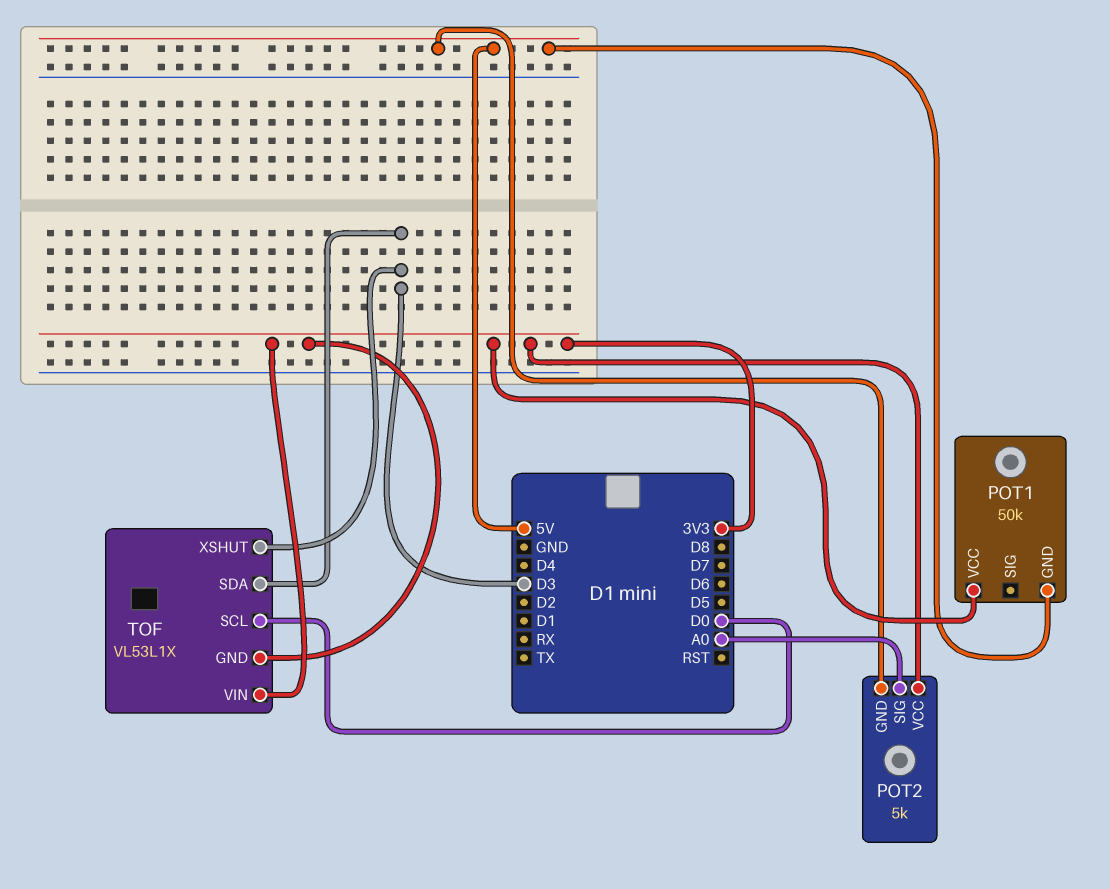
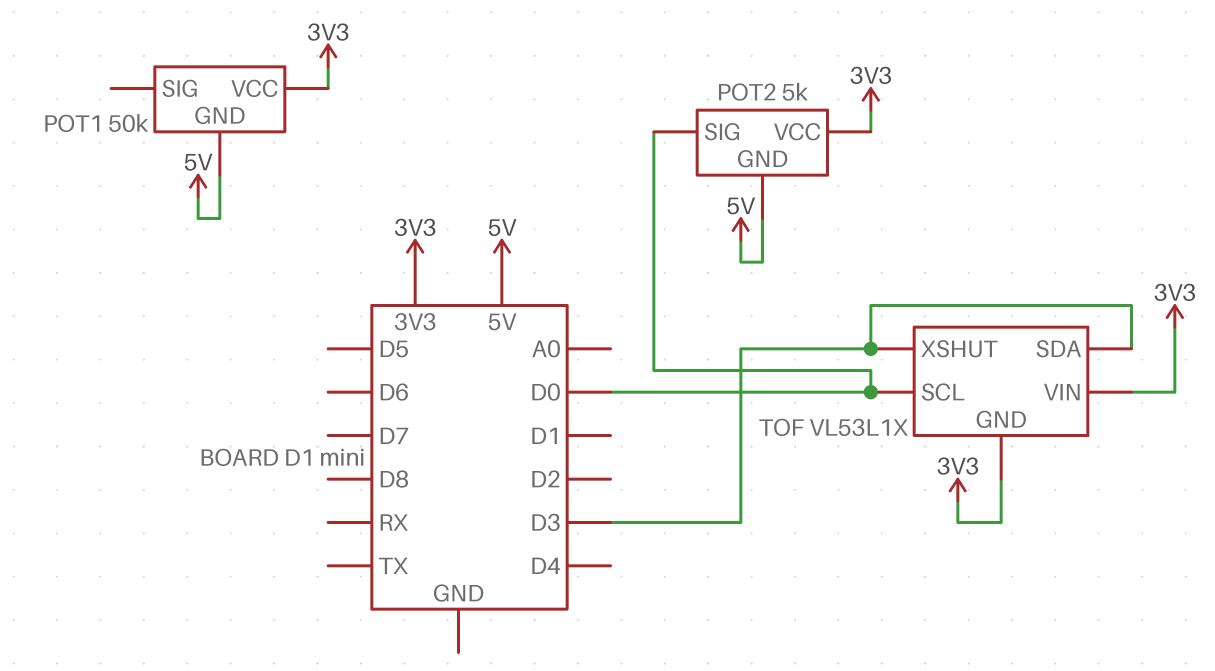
POT2 pin SIG: A0 -> D0

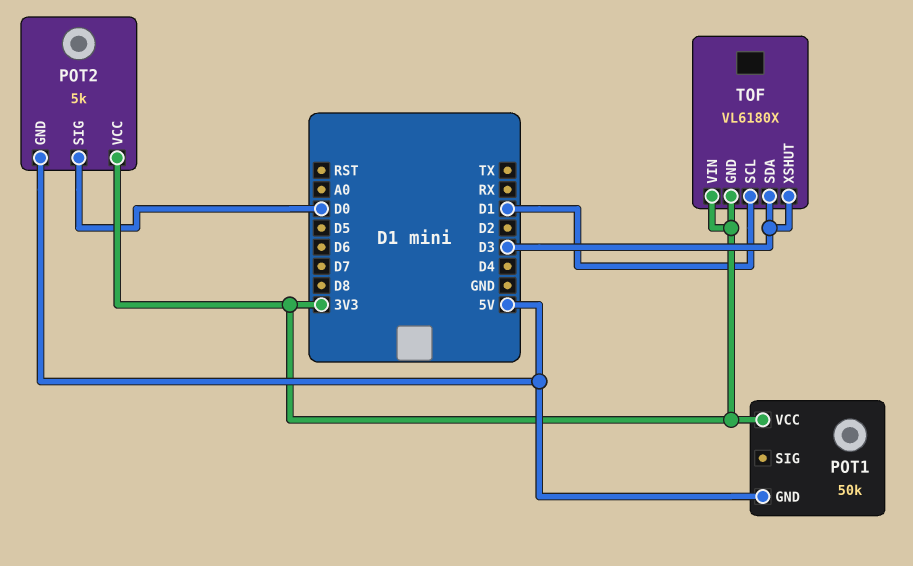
TOF: VL53L1X -> VL6180X
TOF pin SCL: D0 -> D1

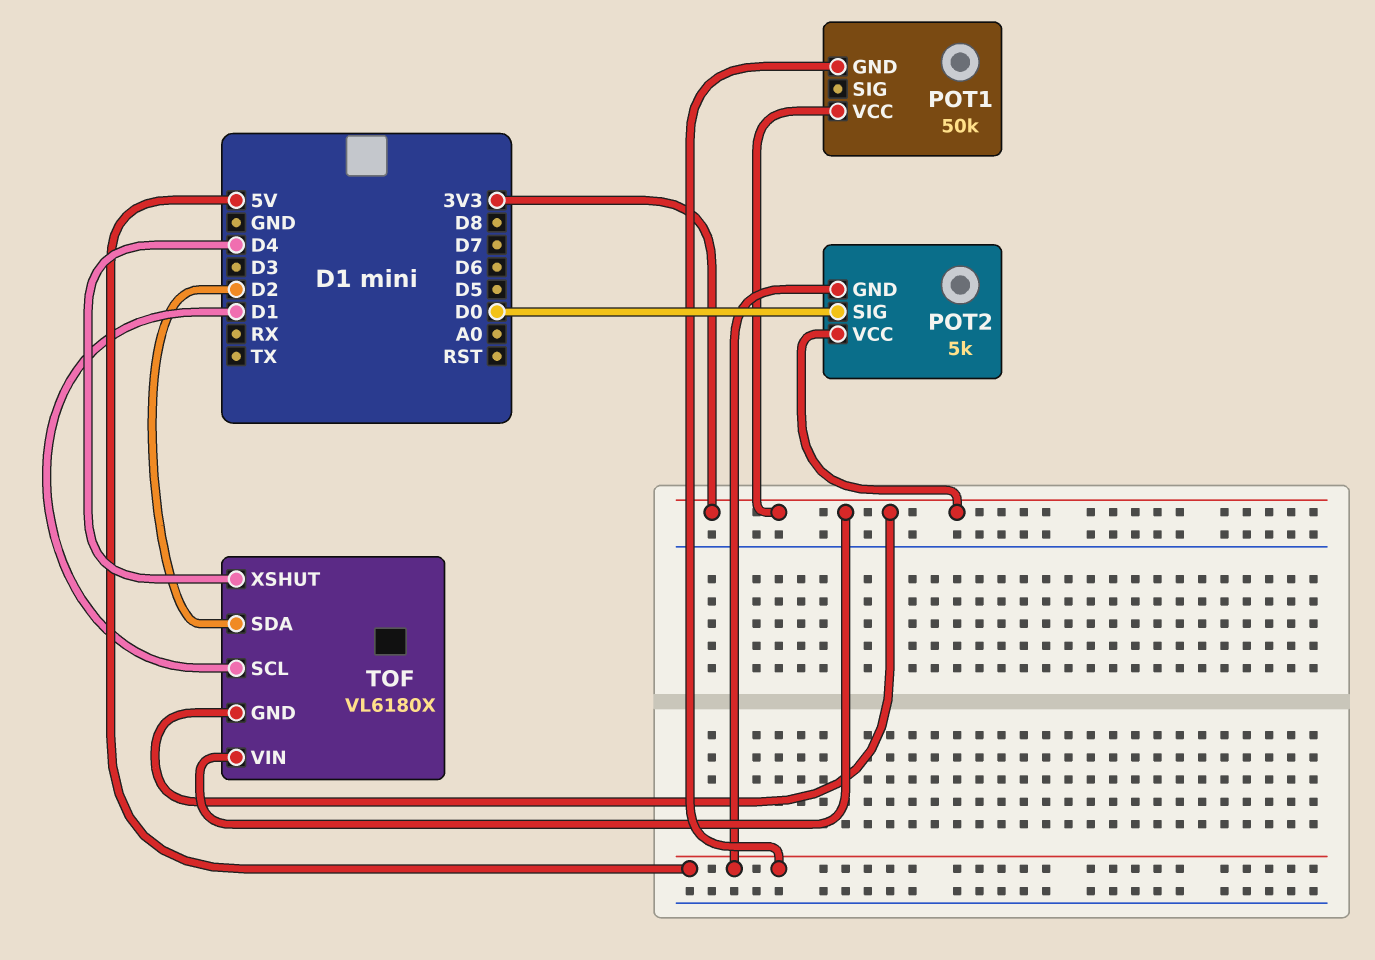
TOF pin SDA: D3 -> D2
TOF pin XSHUT: D3 -> D4

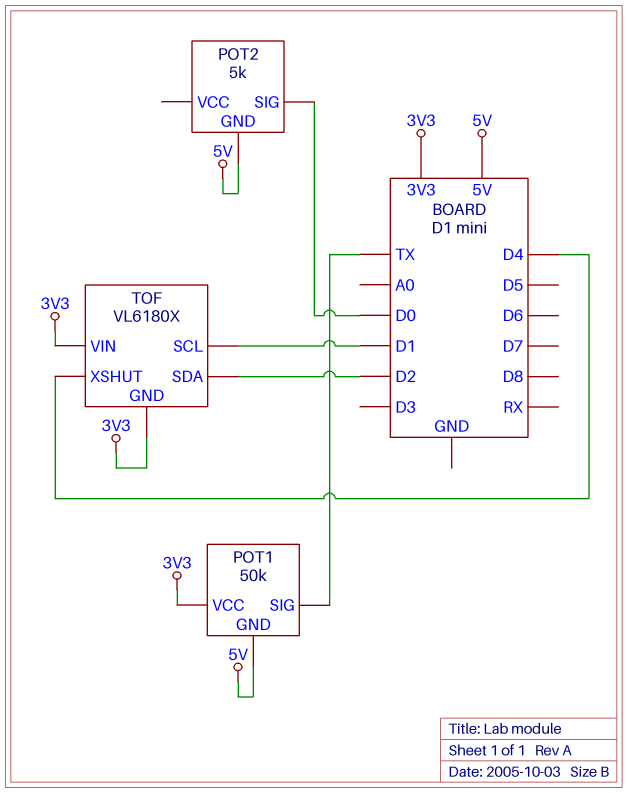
POT1 pin SIG: none -> TX
POT2 pin VCC: 3V3 -> none

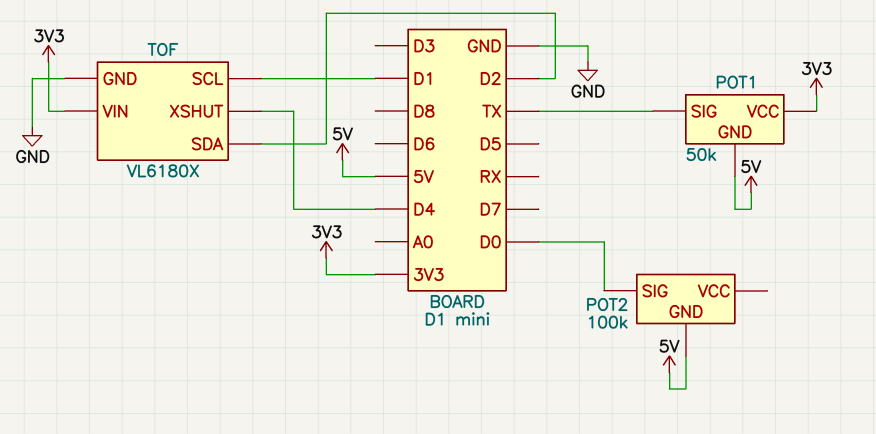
POT2: 5k -> 100k
TOF pin GND: 3V3 -> GND

